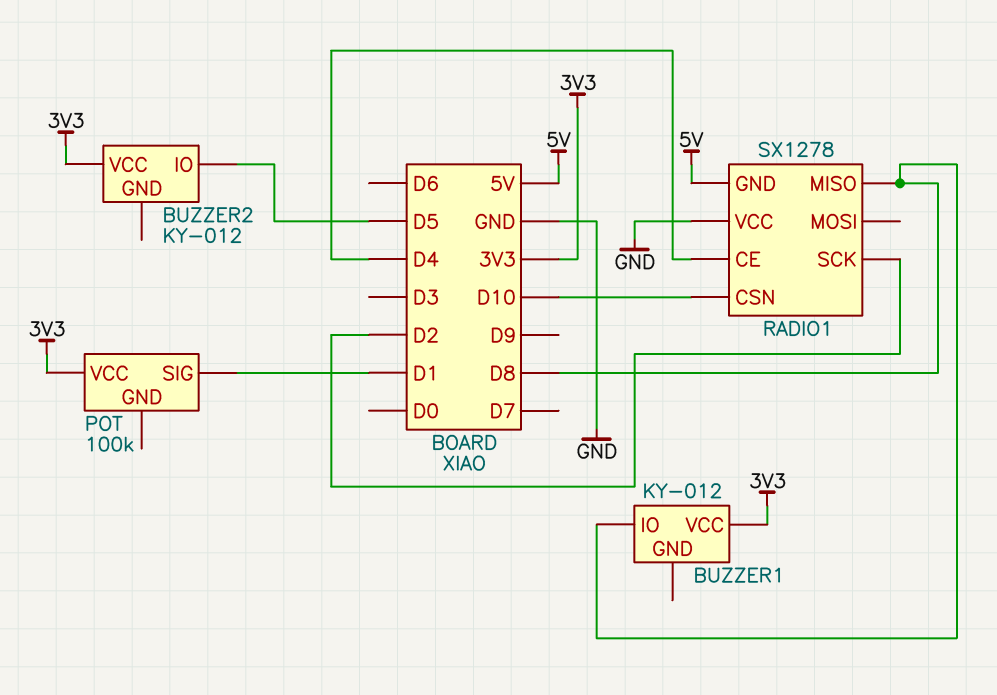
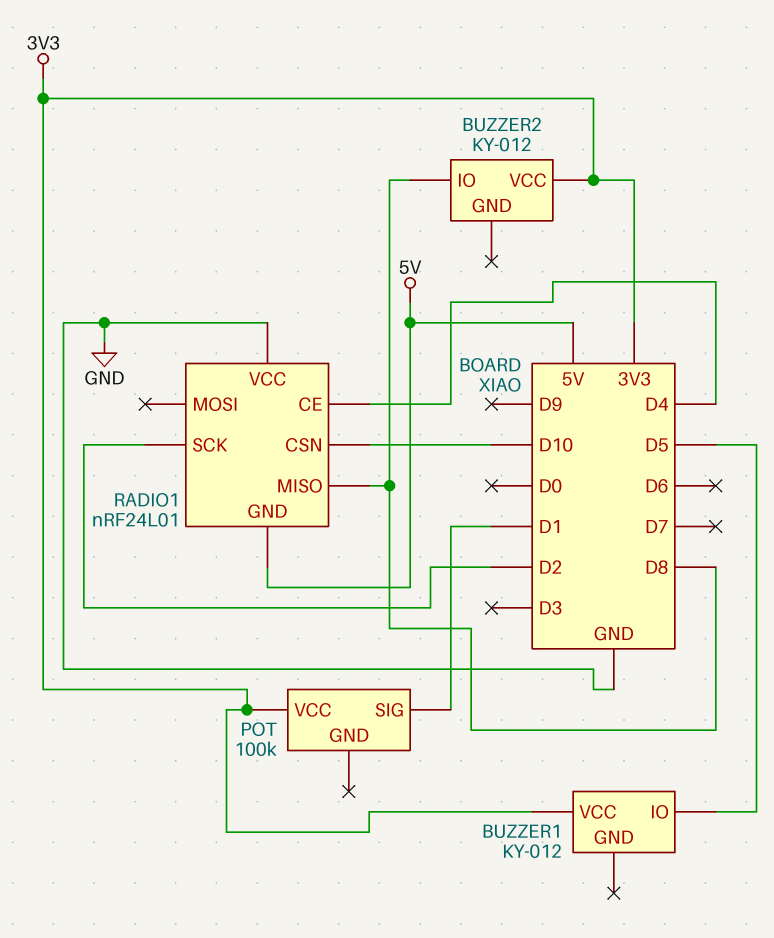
BUZZER1 pin IO: D8 -> D5
BUZZER2 pin IO: D5 -> D8
RADIO1: SX1278 -> nRF24L01

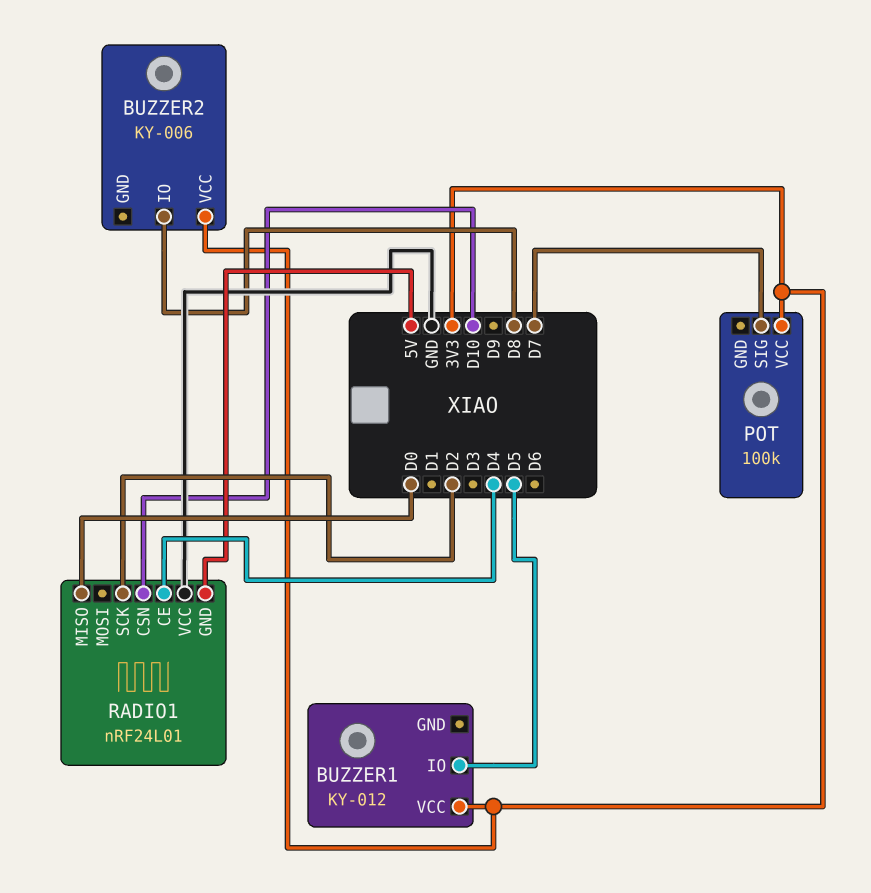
BUZZER2: KY-012 -> KY-006
POT pin SIG: D1 -> D7
RADIO1 pin MISO: D8 -> D0

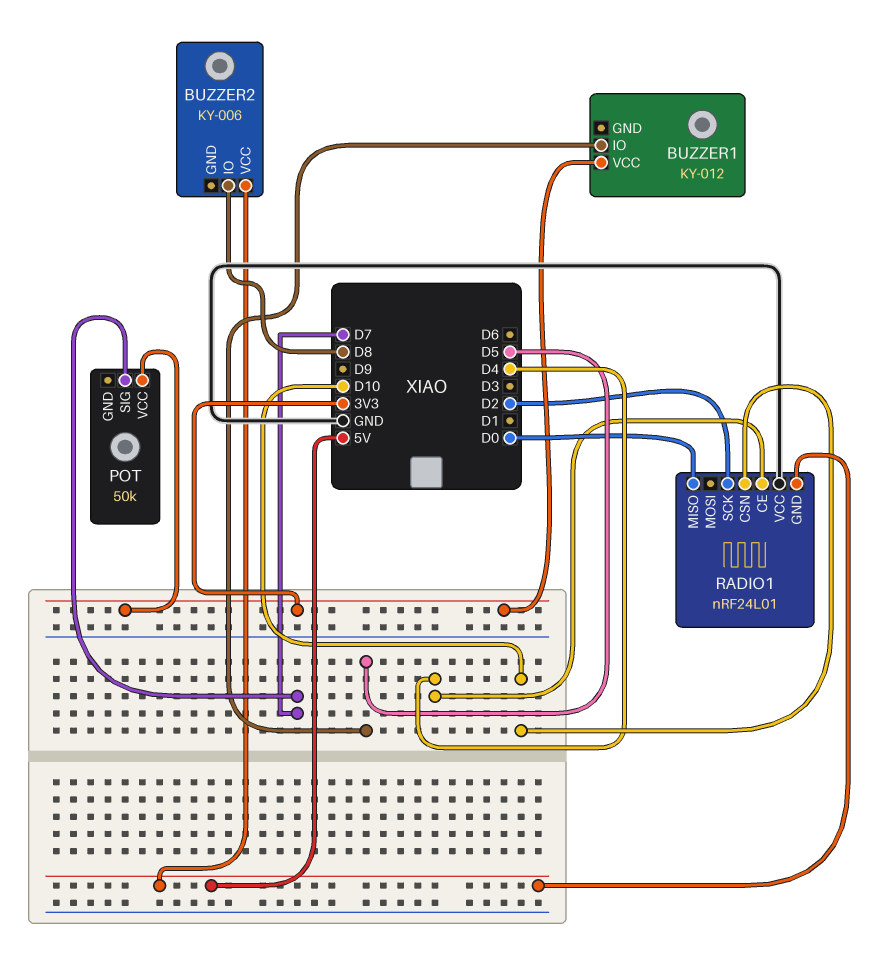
BUZZER2 pin VCC: 3V3 -> 5V
POT: 100k -> 50k

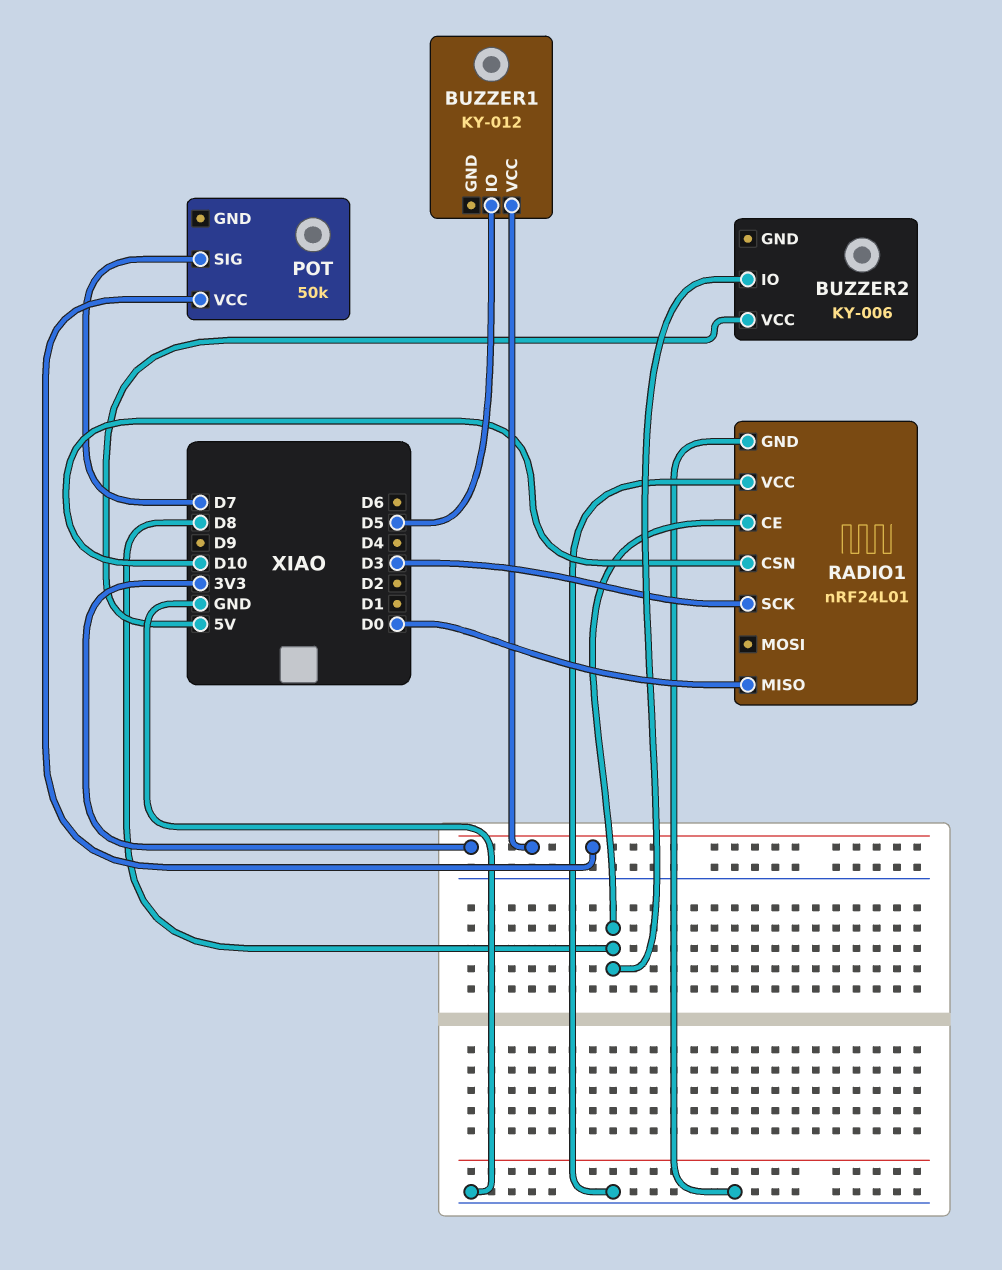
RADIO1 pin CE: D4 -> D8
RADIO1 pin GND: 5V -> GND
RADIO1 pin SCK: D2 -> D3

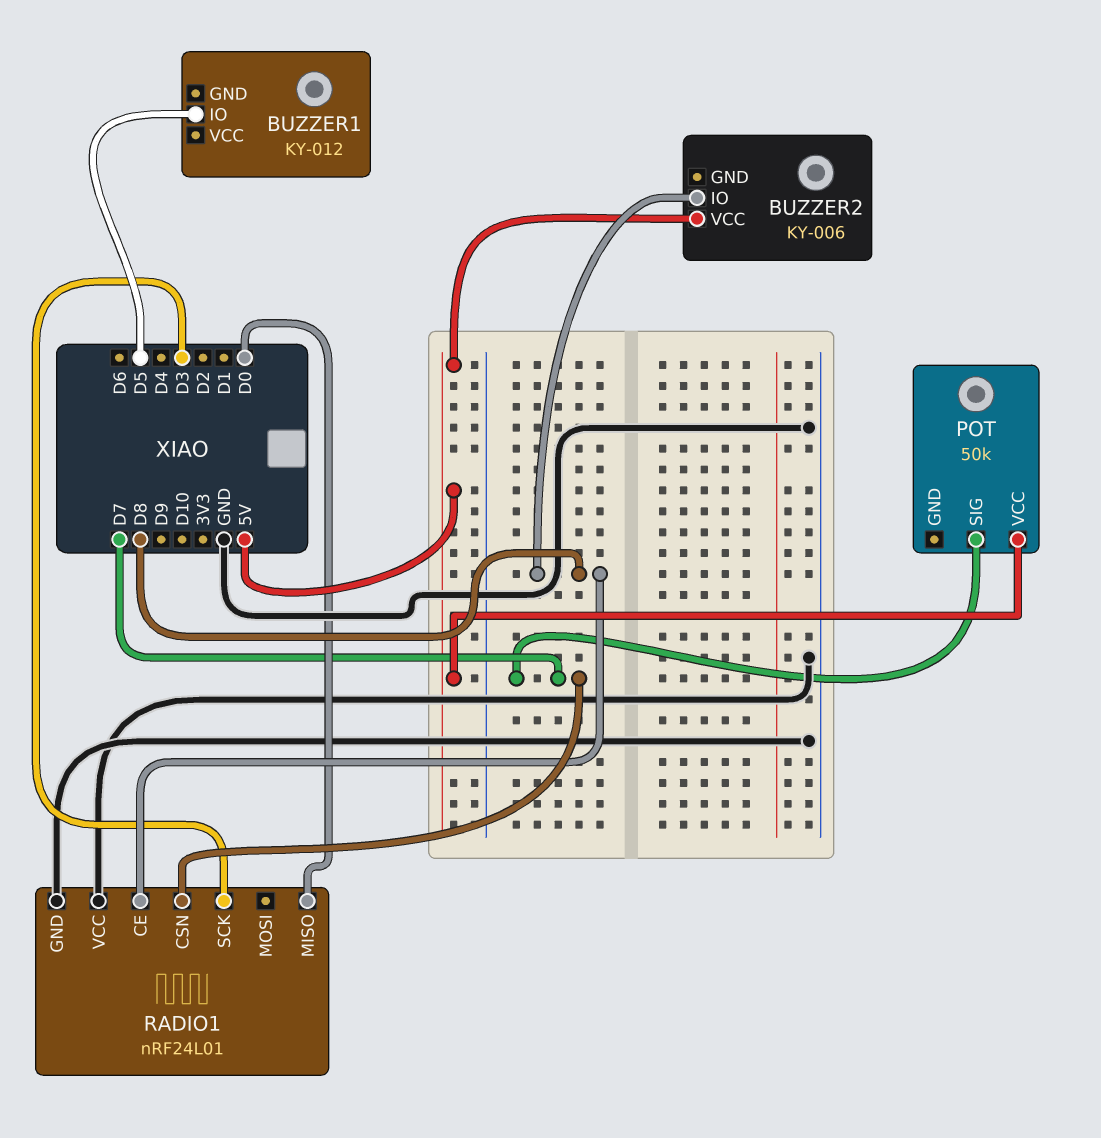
BUZZER1 pin VCC: 3V3 -> none
POT pin VCC: 3V3 -> 5V
RADIO1 pin CSN: D10 -> D7

